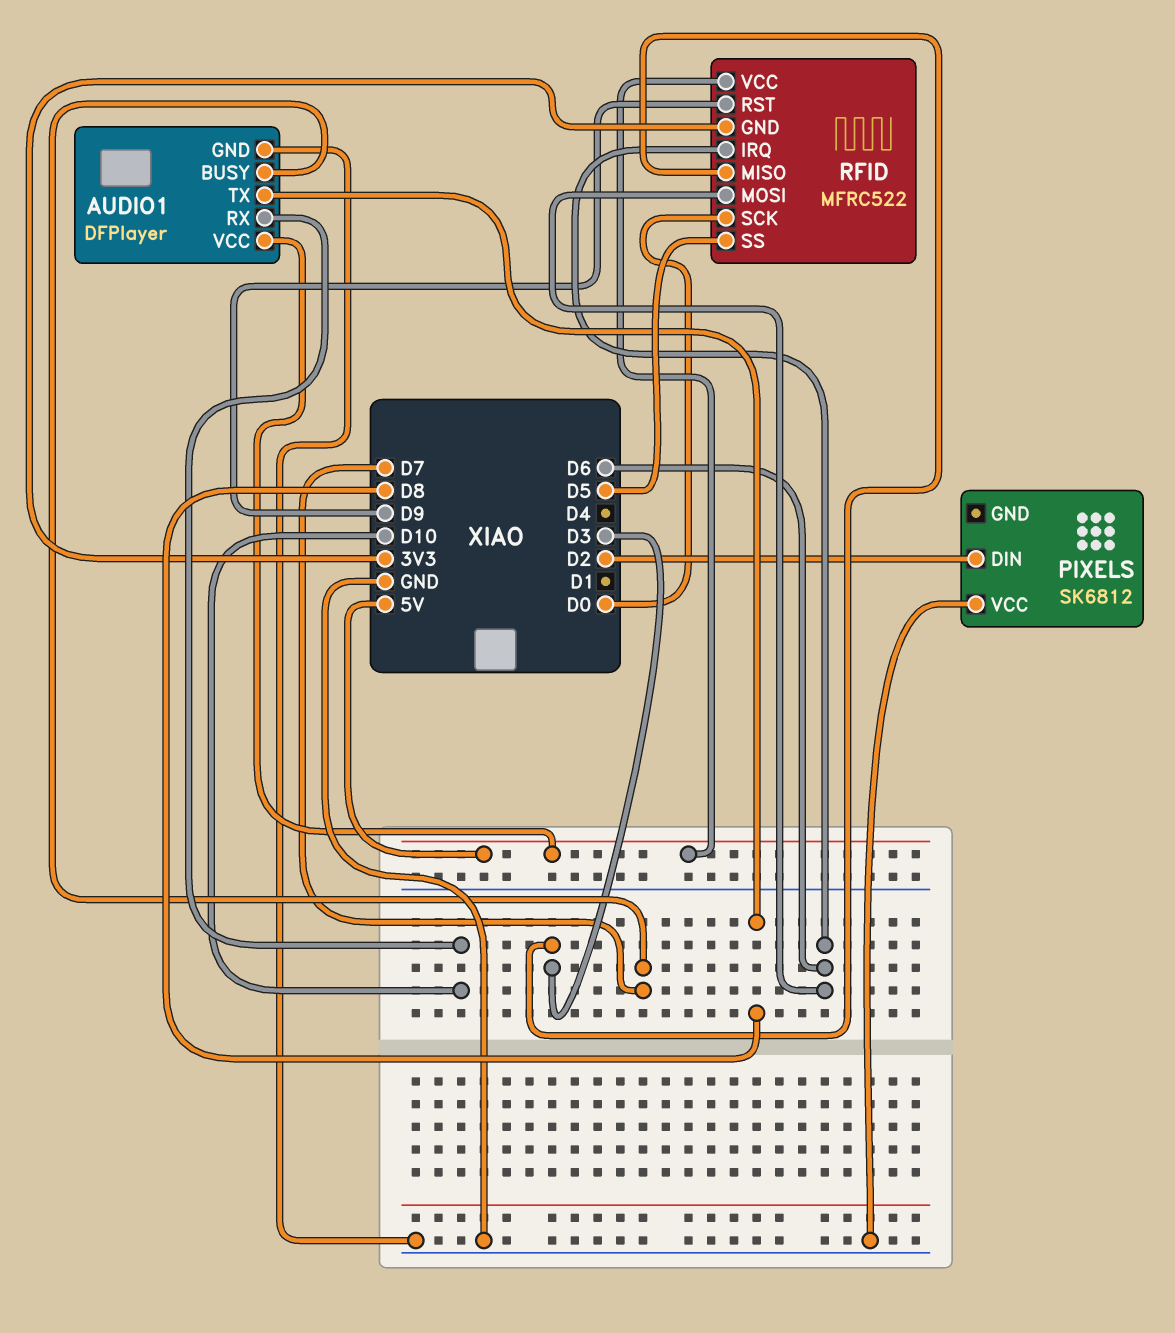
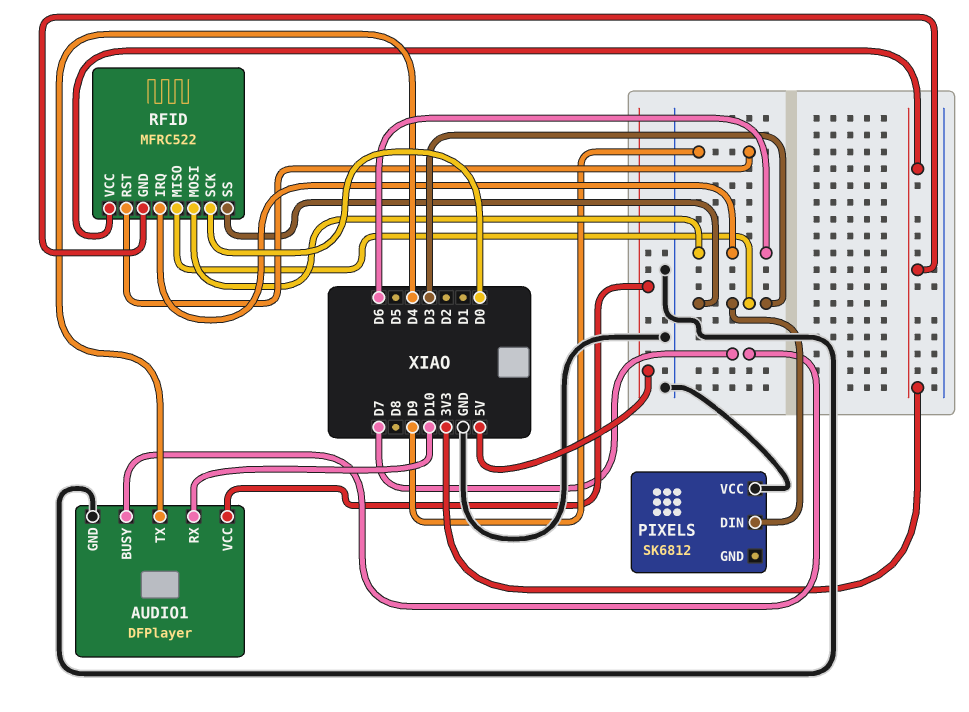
AUDIO1 pin TX: D8 -> D4
PIXELS pin DIN: D2 -> D3
RFID pin SS: D5 -> D3
RFID pin VCC: 5V -> 3V3

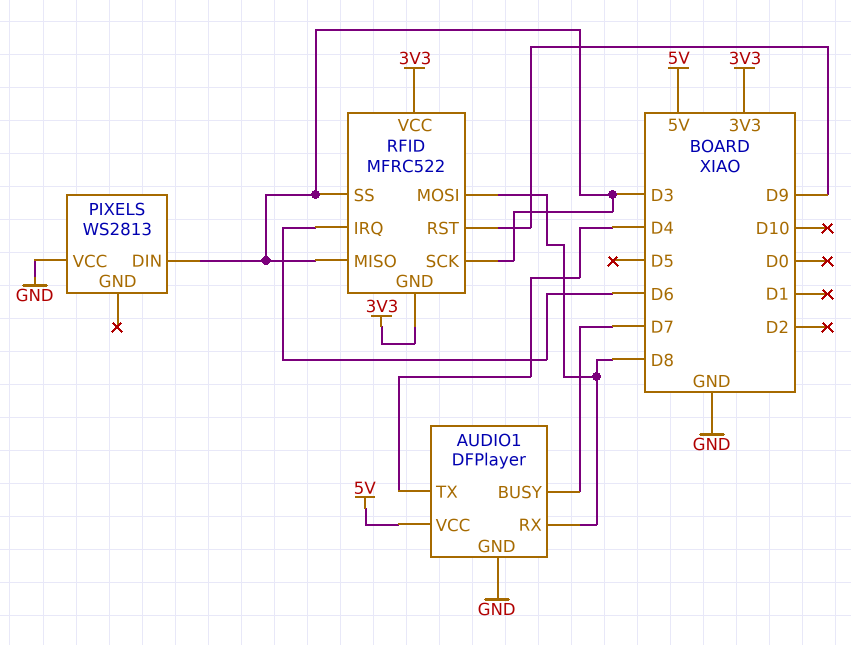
AUDIO1 pin RX: D10 -> D8
PIXELS: SK6812 -> WS2813
RFID pin MOSI: D6 -> D8
RFID pin SCK: D0 -> D3

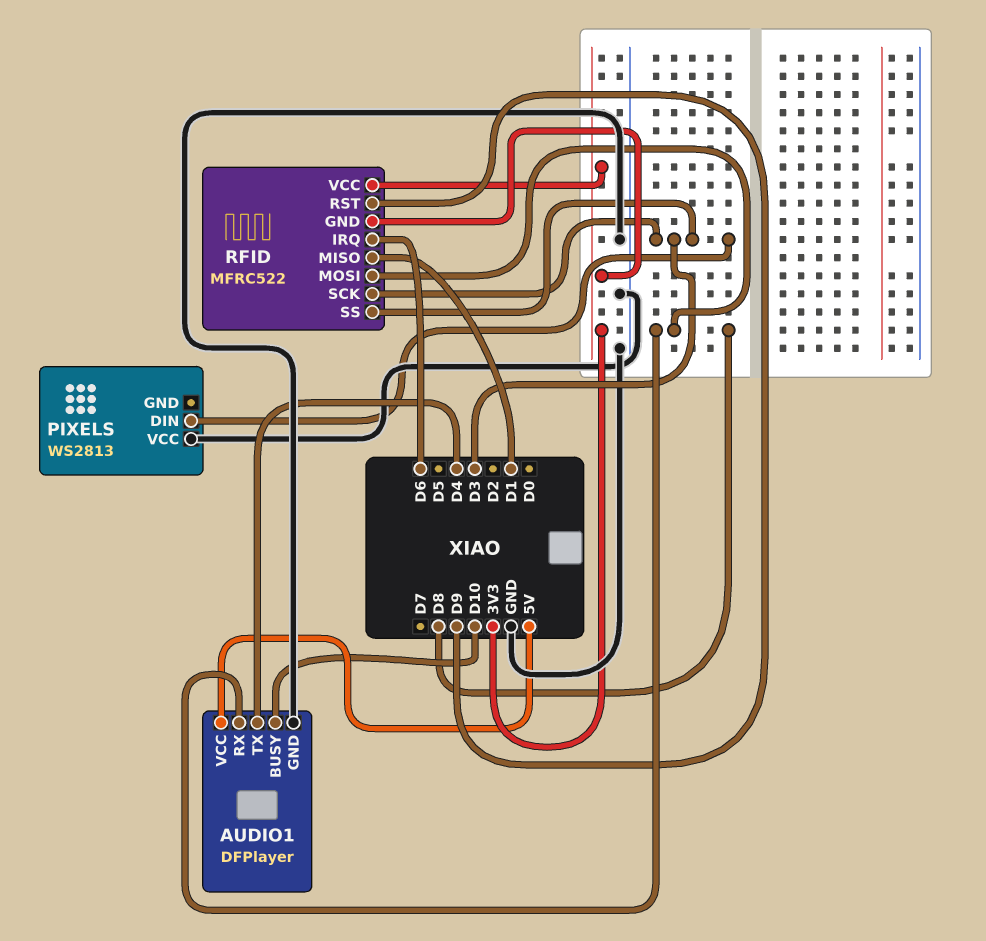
AUDIO1 pin BUSY: D7 -> D10
RFID pin MISO: D3 -> D1

